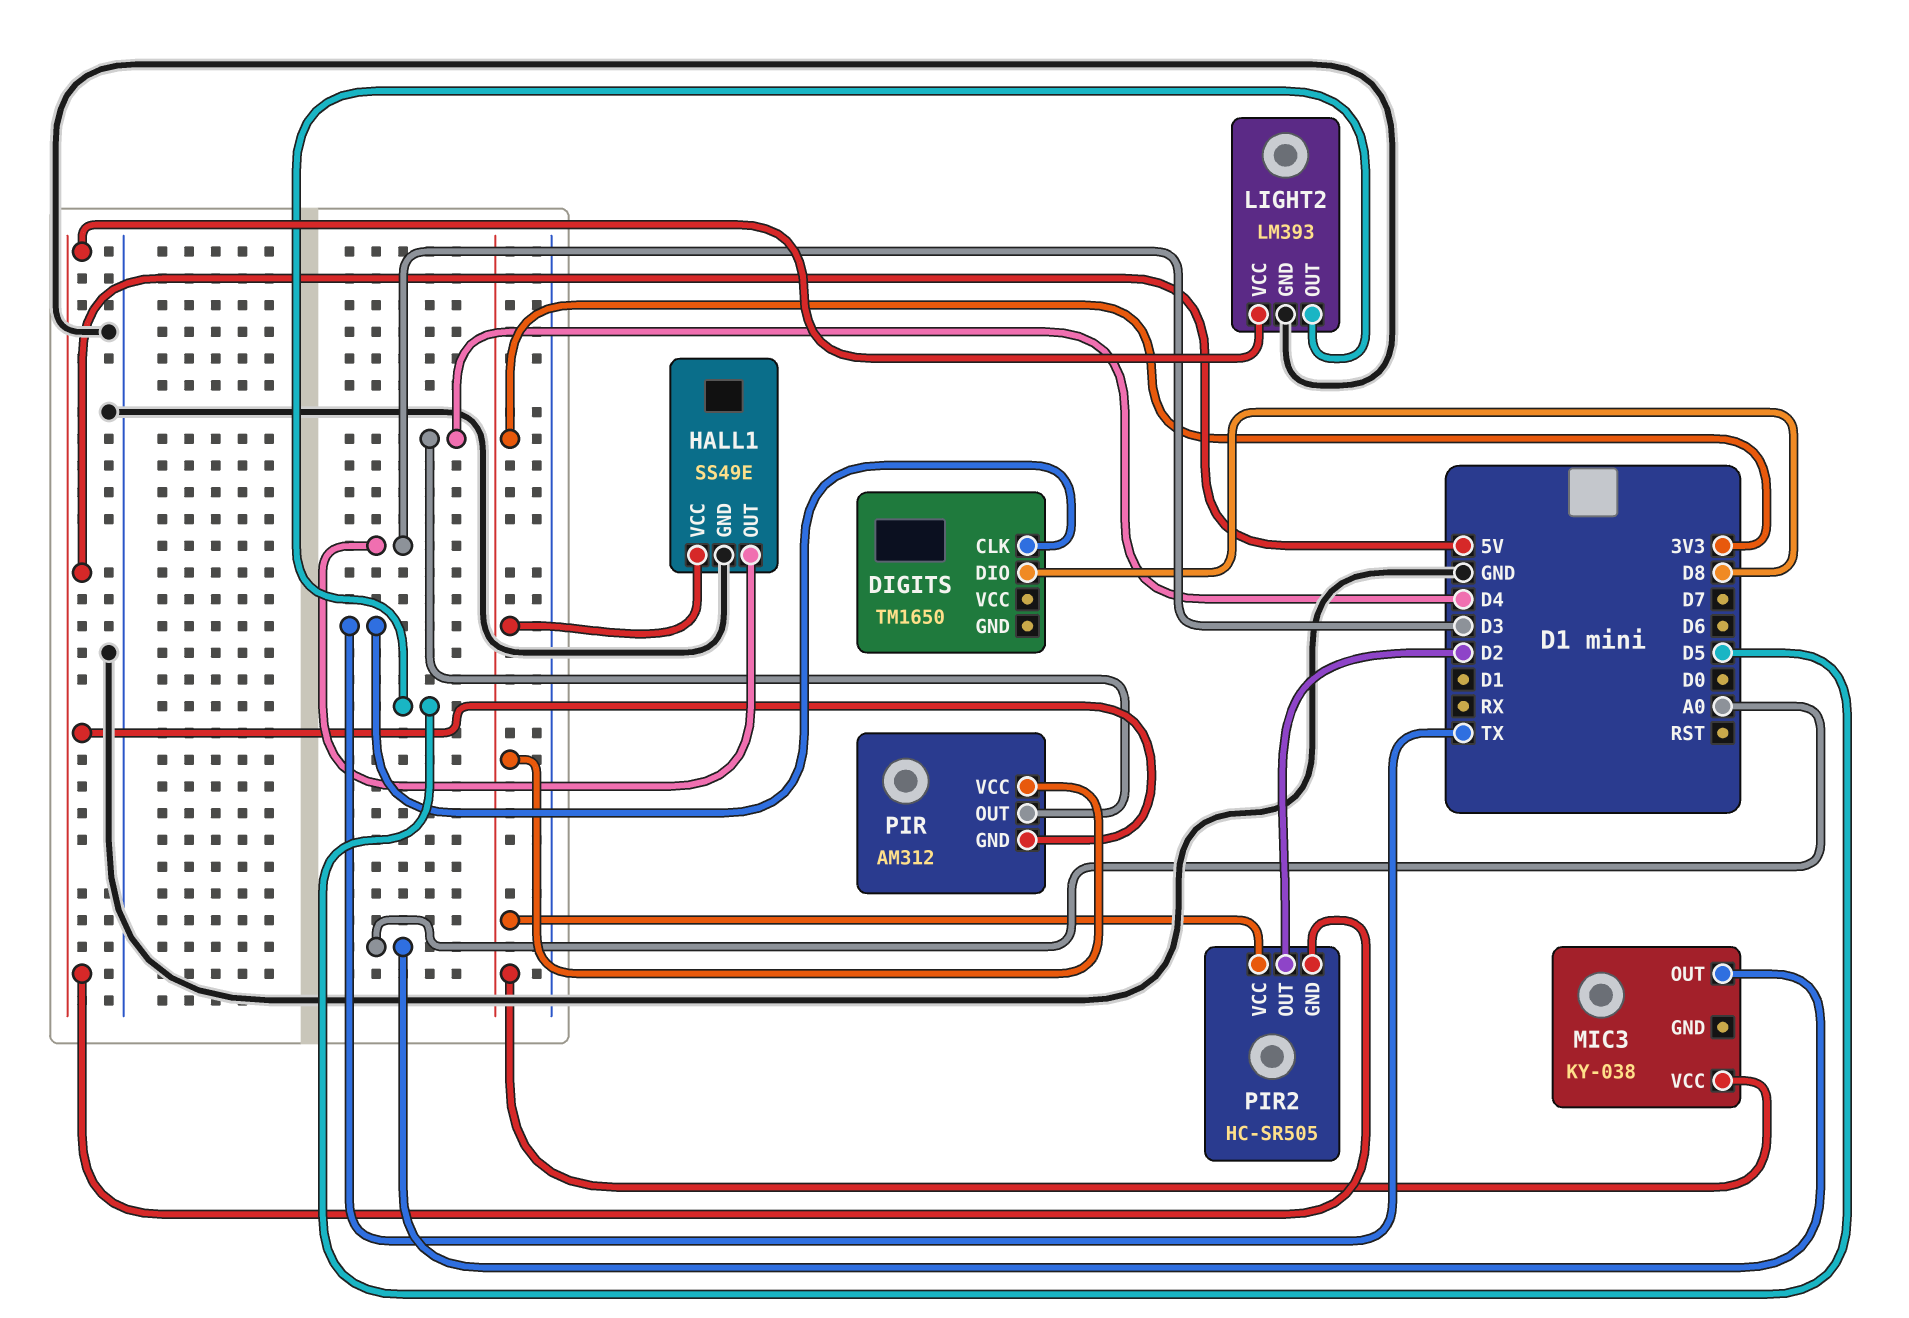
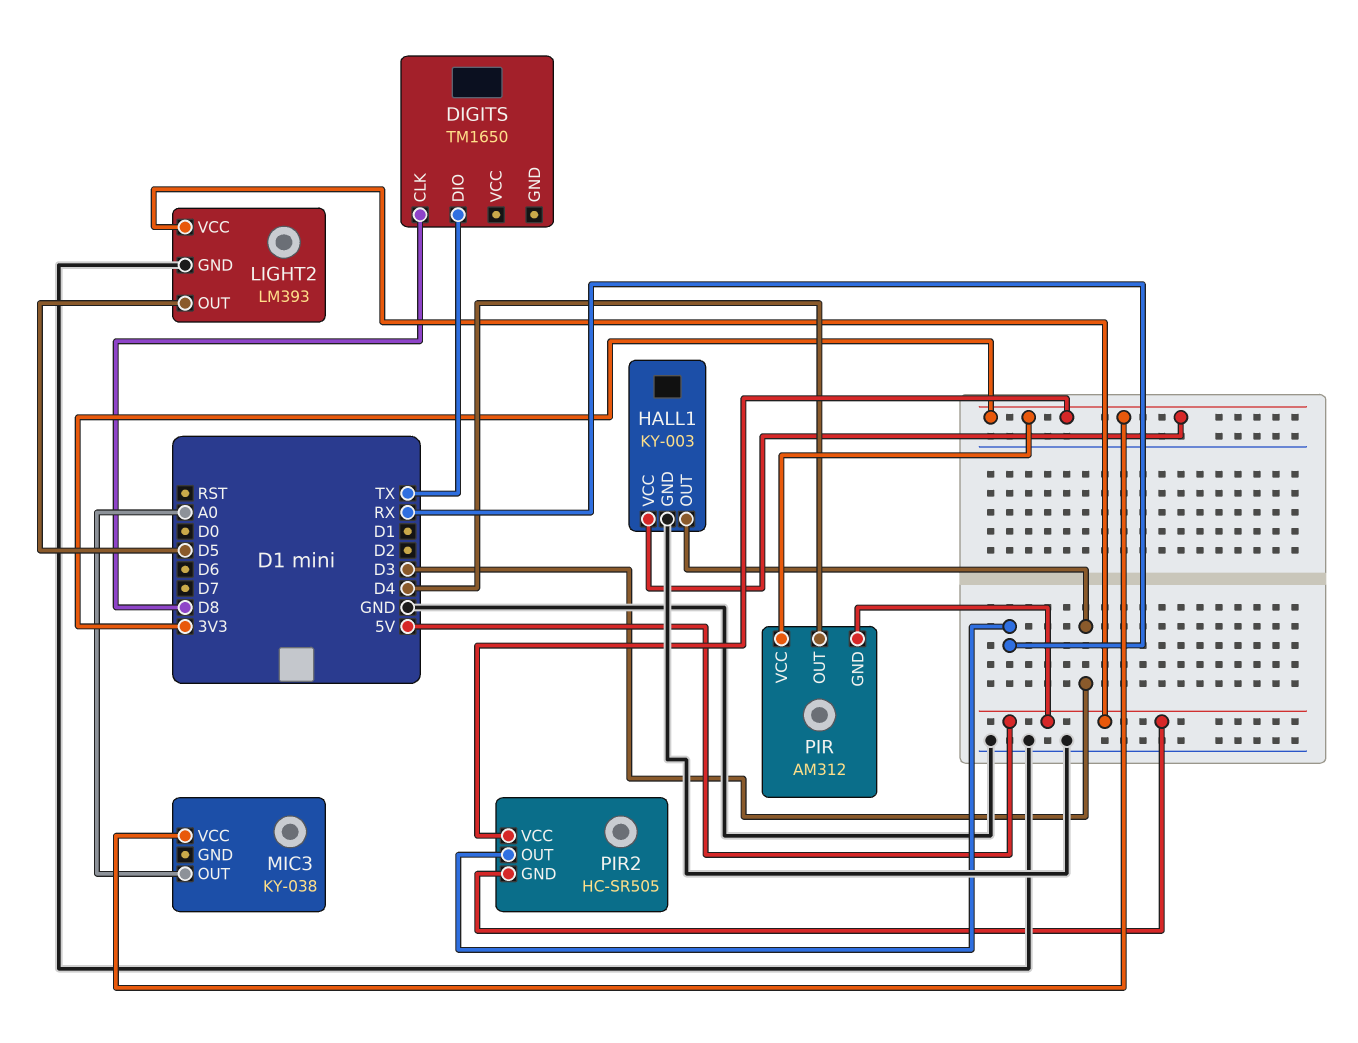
DIGITS pin CLK: TX -> D8
DIGITS pin DIO: D8 -> TX
HALL1: SS49E -> KY-003
PIR2 pin OUT: D2 -> RX

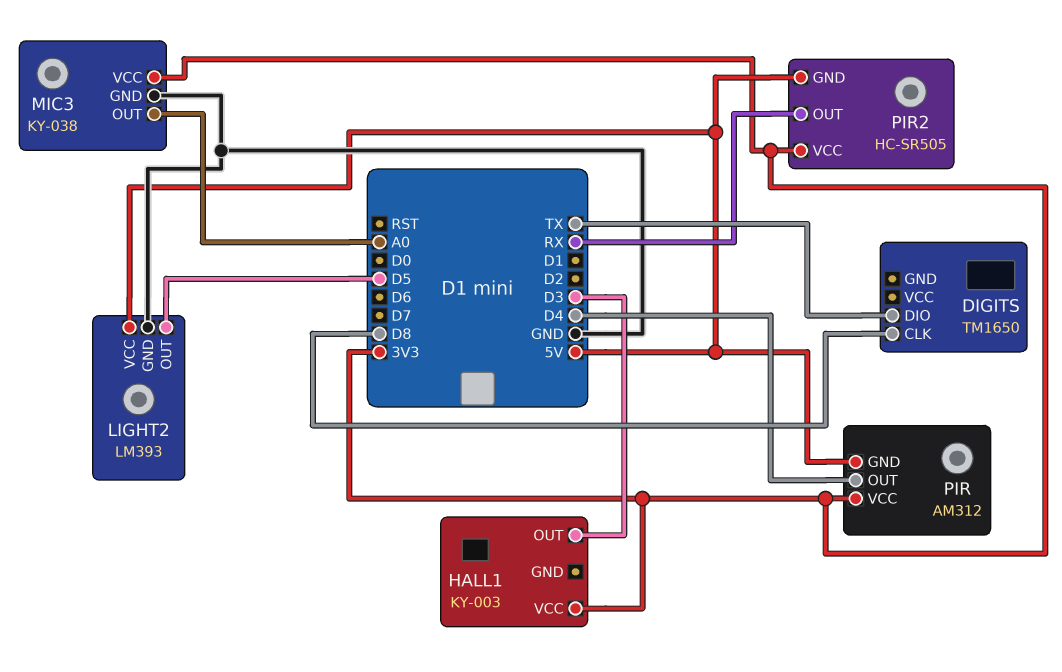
HALL1 pin GND: GND -> none
MIC3 pin GND: none -> GND

